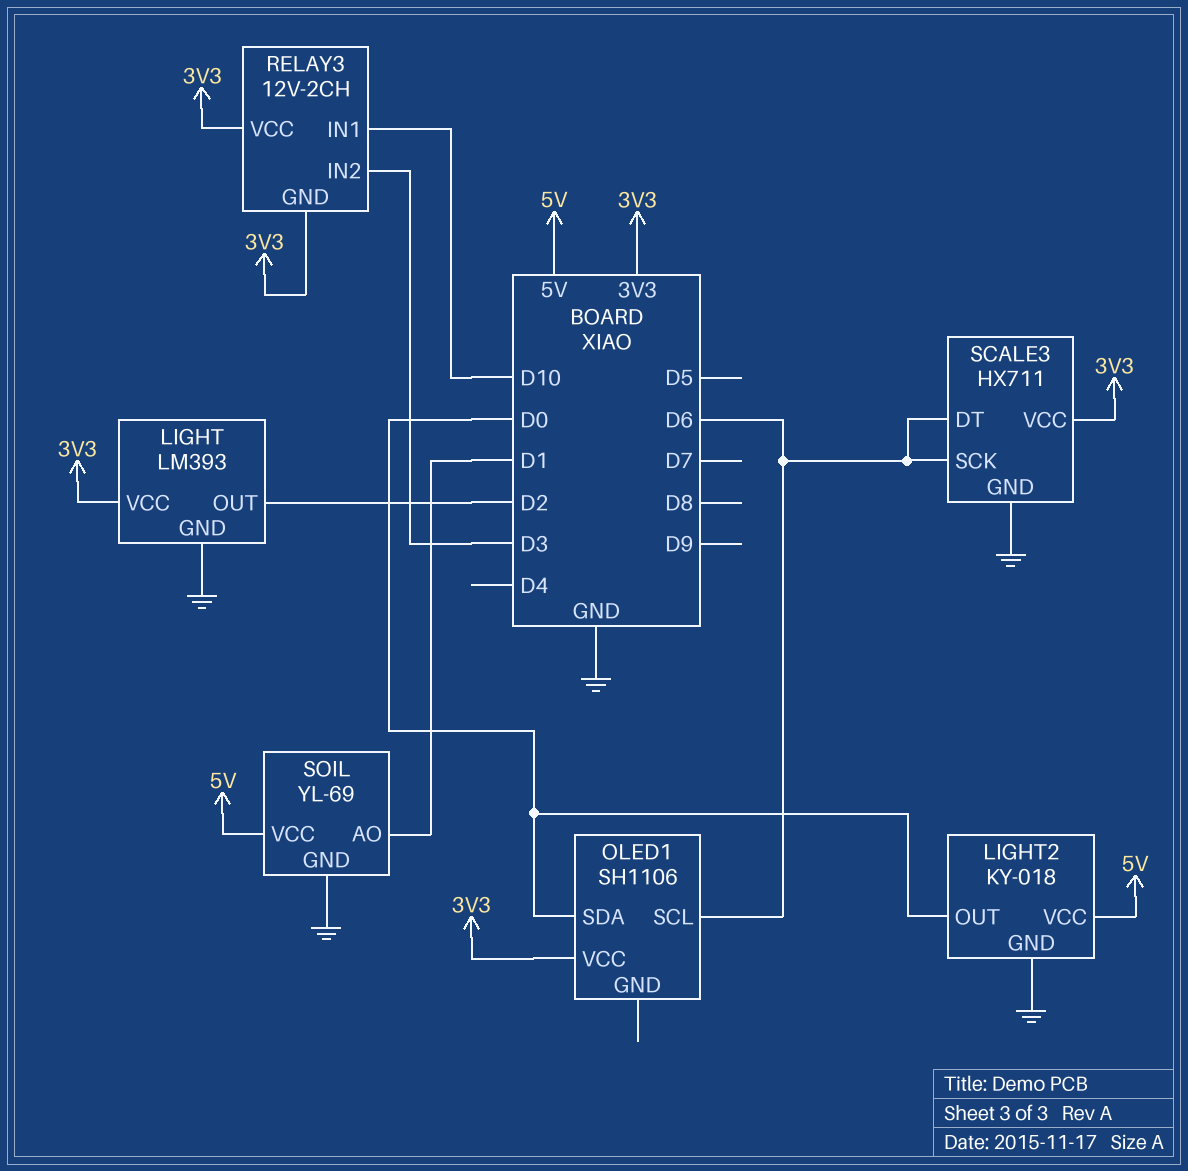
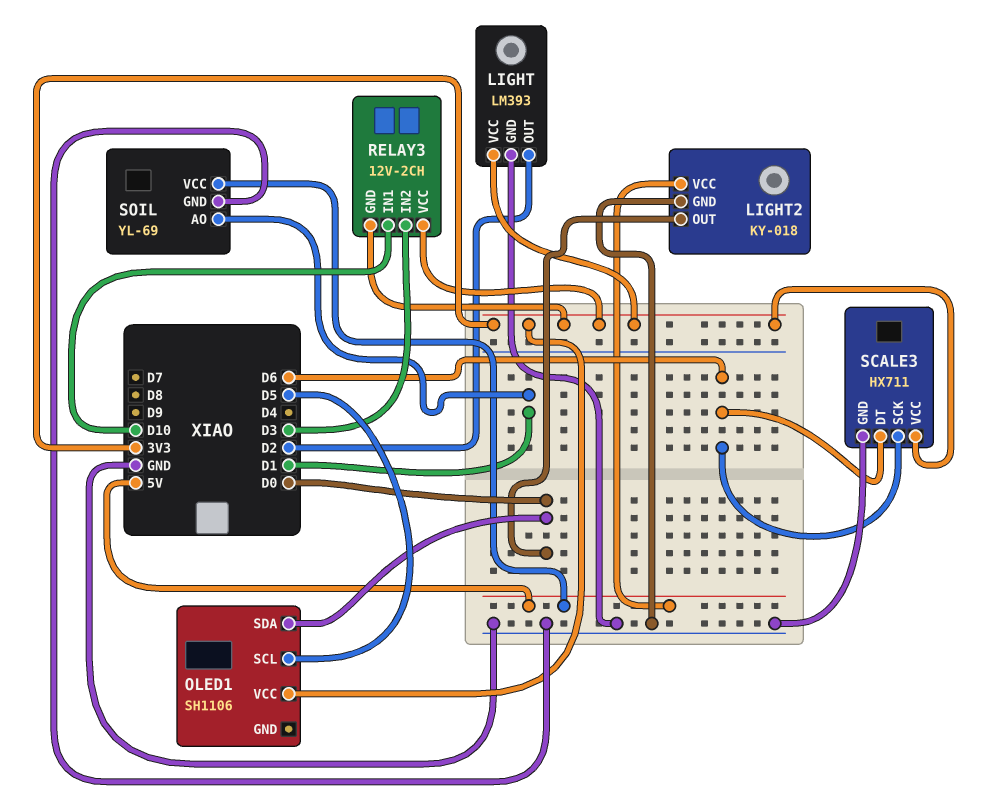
OLED1 pin SCL: D6 -> D5

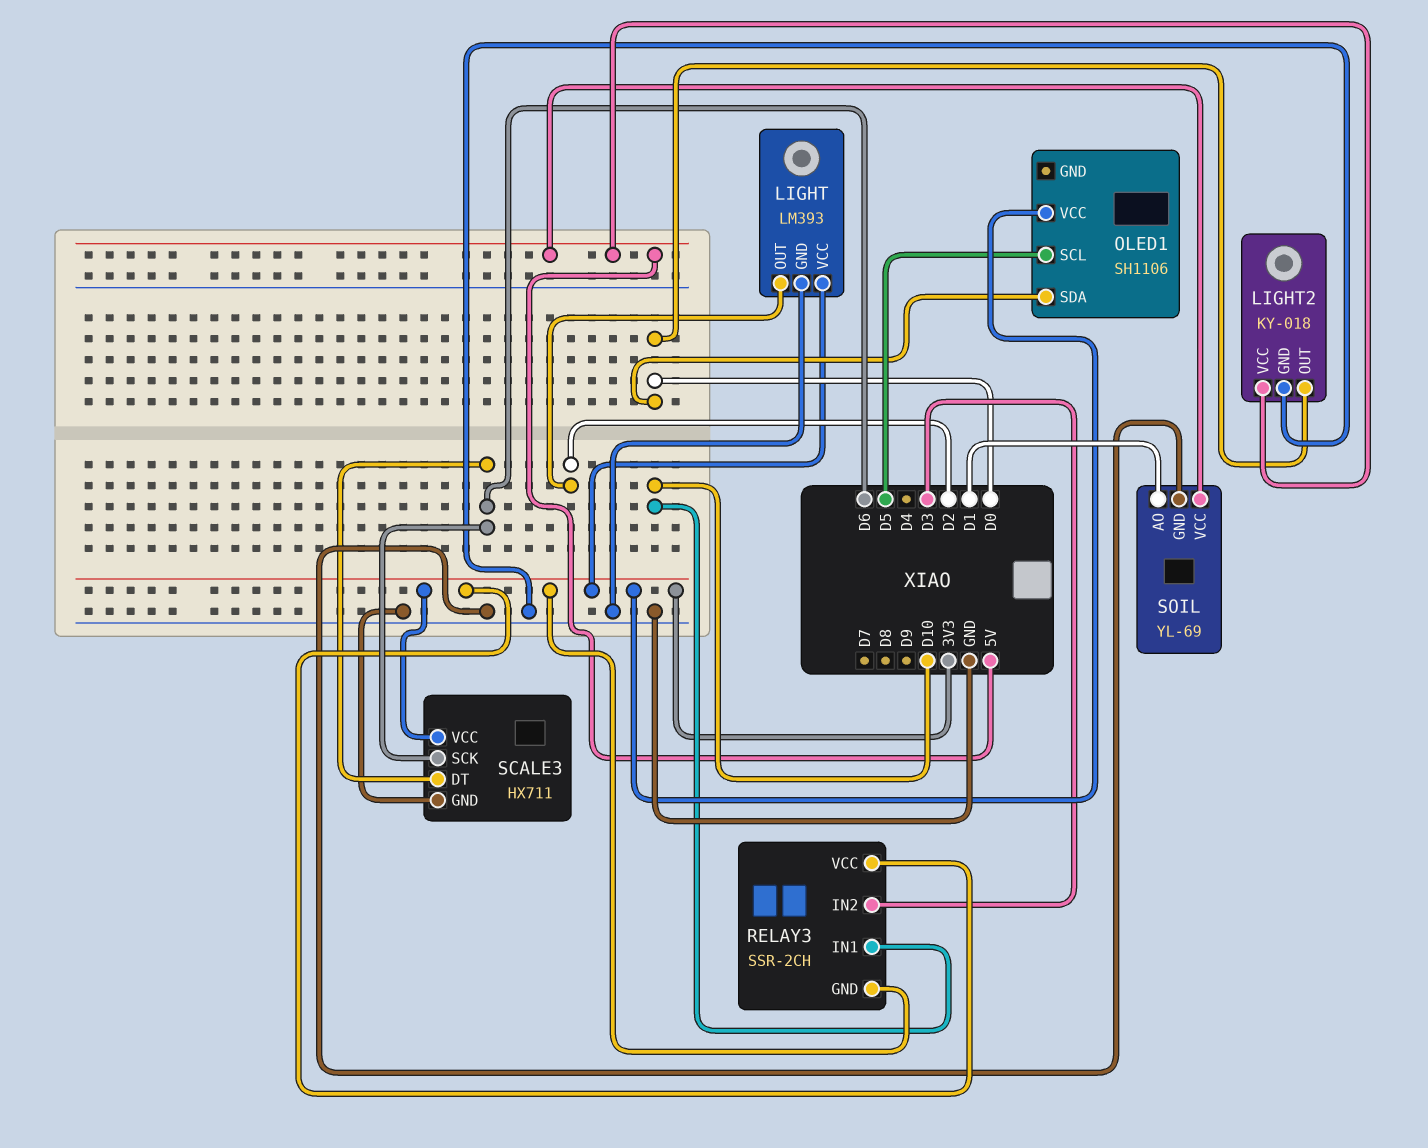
RELAY3: 12V-2CH -> SSR-2CH

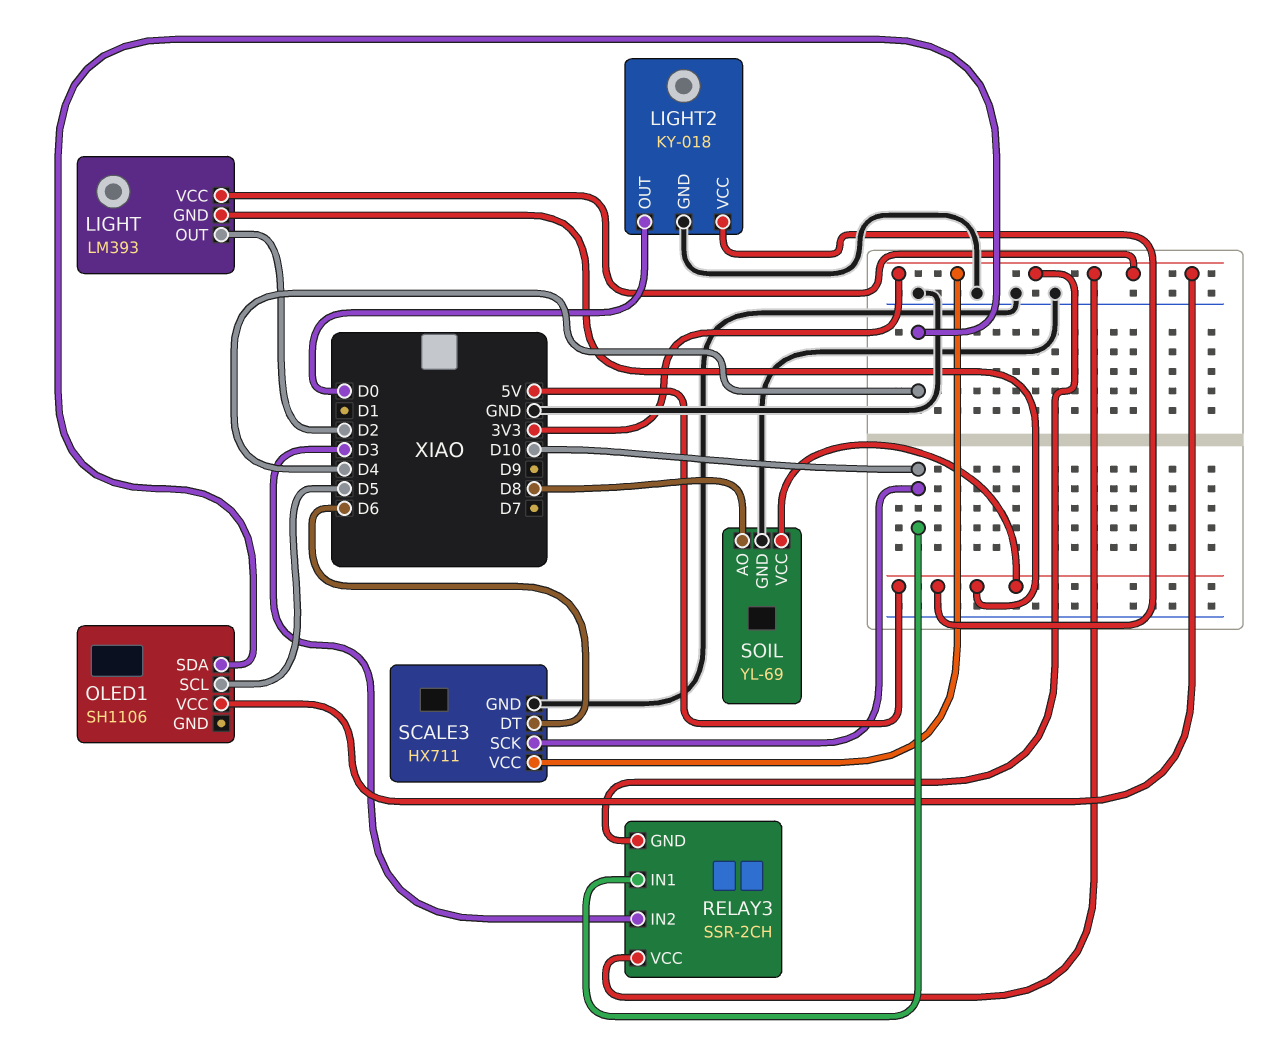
LIGHT pin GND: GND -> 5V
OLED1 pin SDA: D0 -> D4
SCALE3 pin SCK: D6 -> D10
SOIL pin AO: D1 -> D8

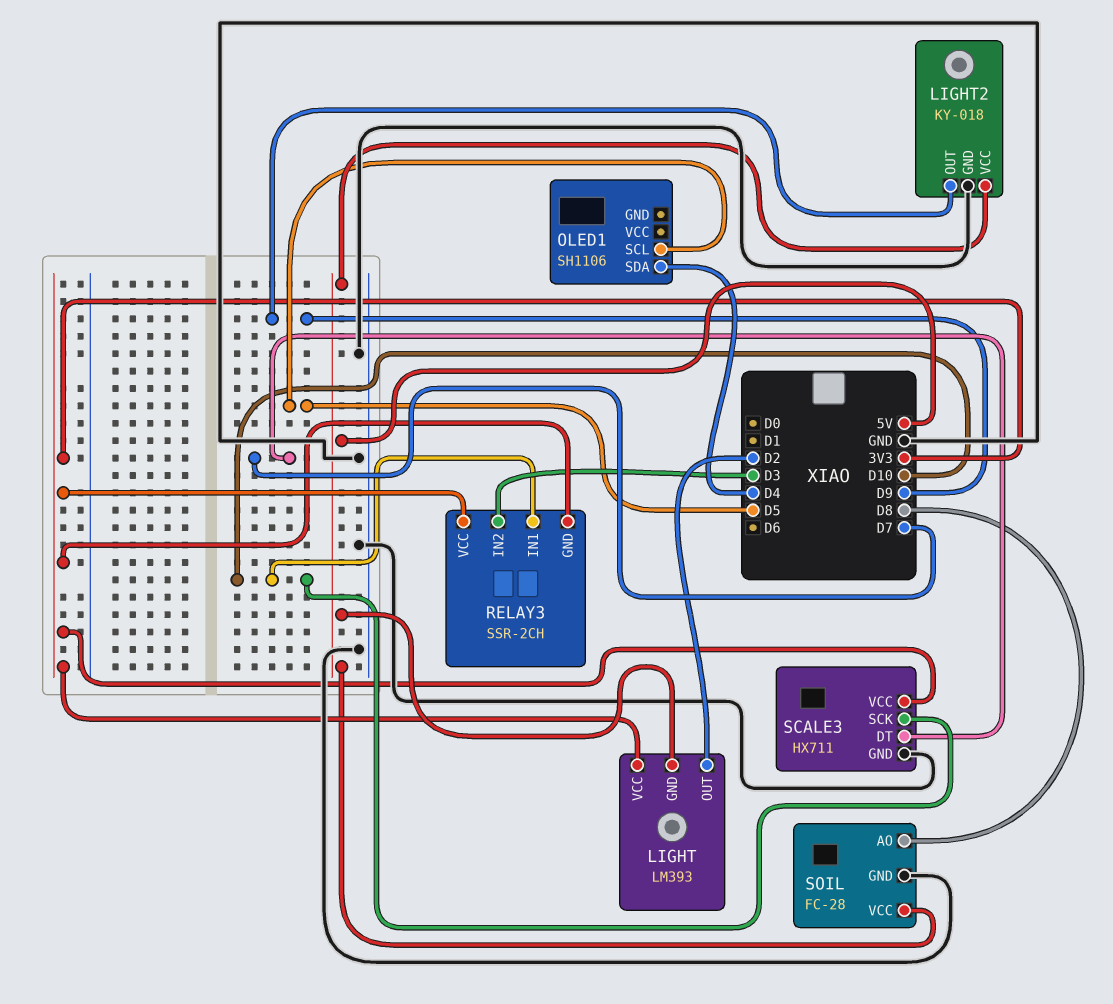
LIGHT2 pin OUT: D0 -> D9
OLED1 pin VCC: 3V3 -> none
SCALE3 pin DT: D6 -> D7
SOIL: YL-69 -> FC-28

